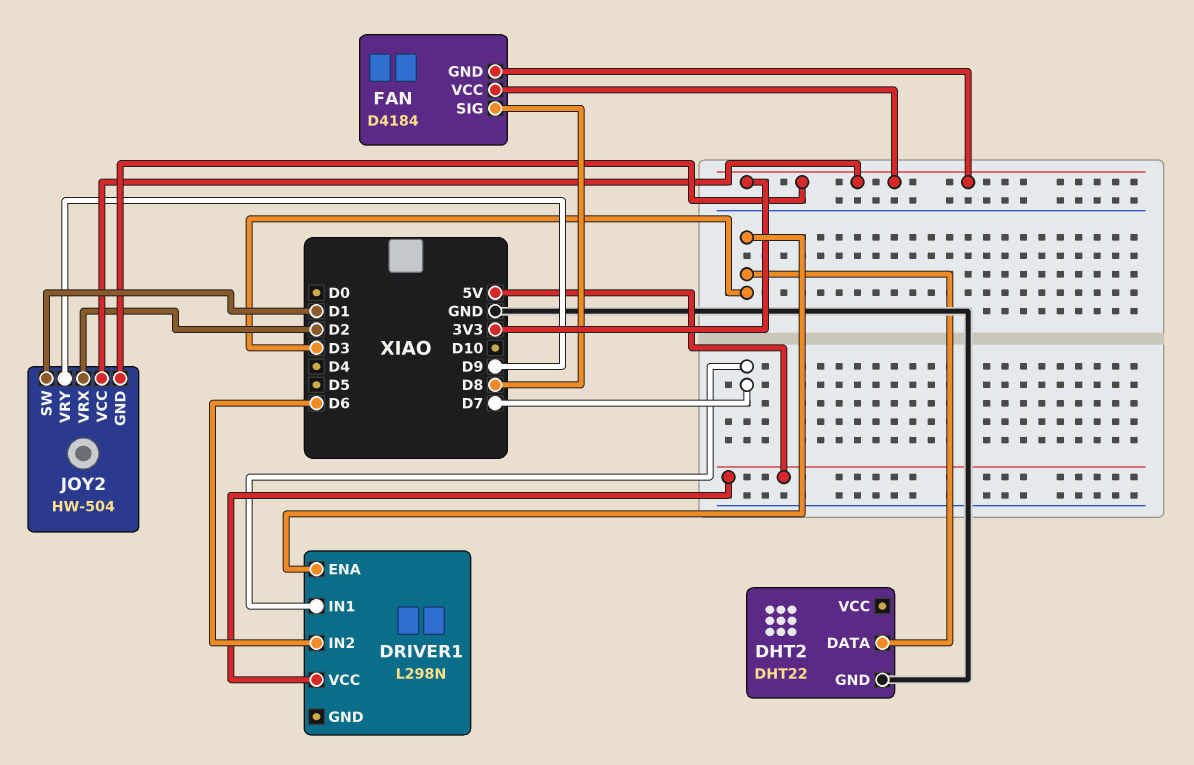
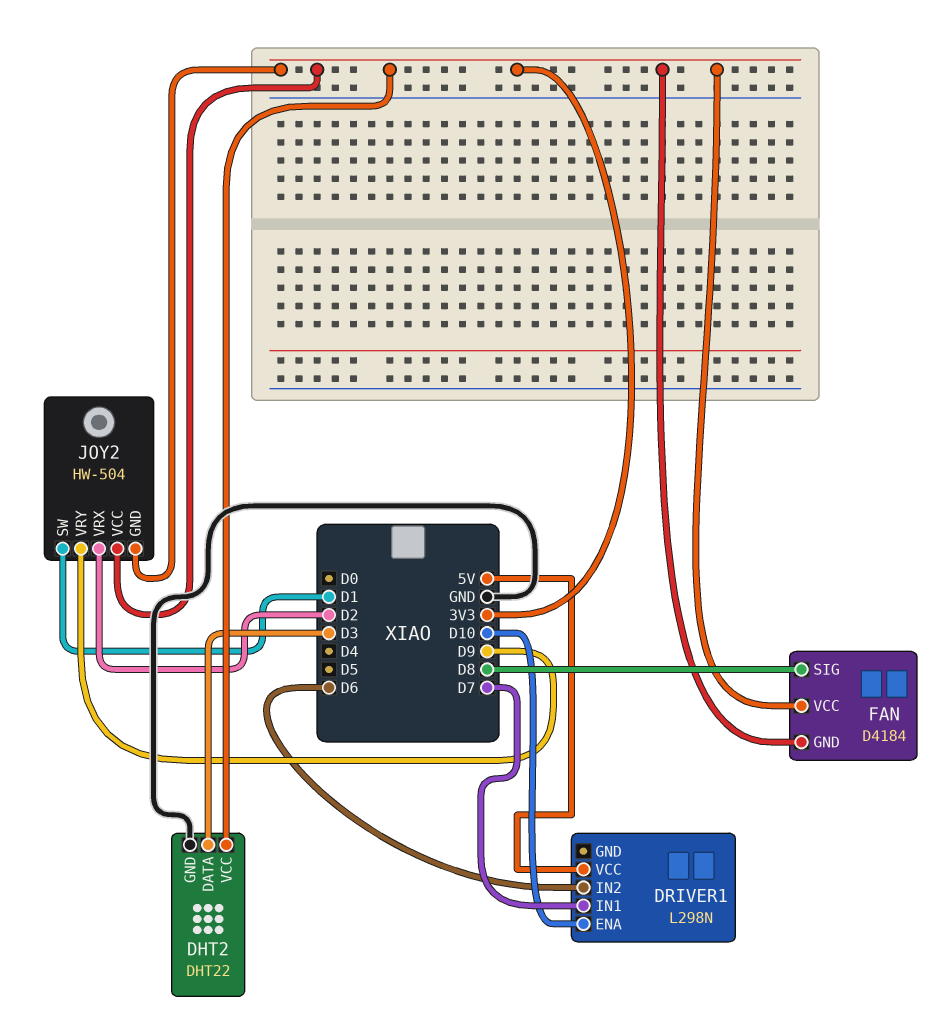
DHT2 pin VCC: none -> 3V3
DRIVER1 pin ENA: D3 -> D10

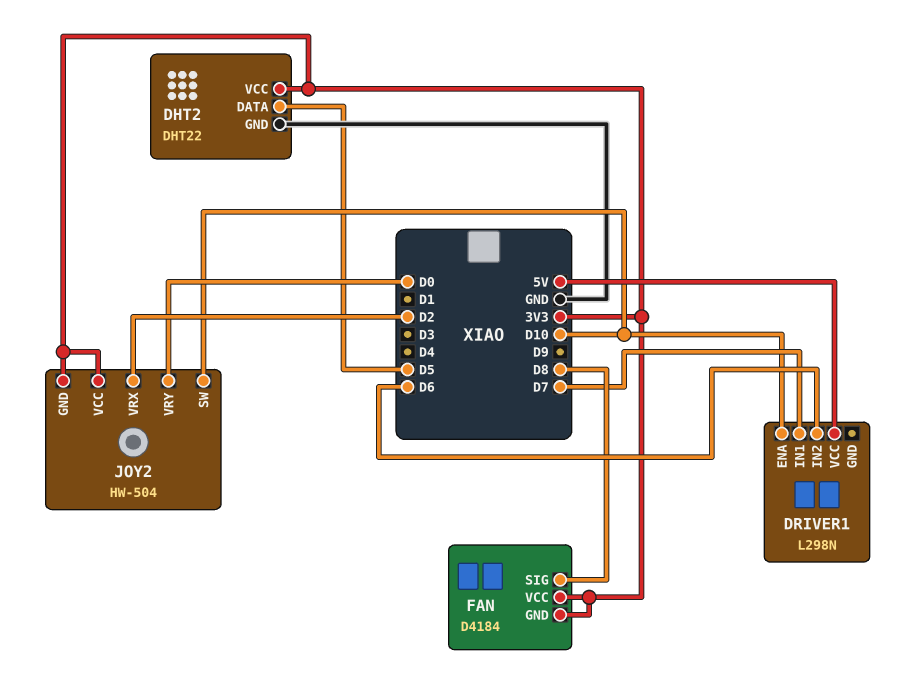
DHT2 pin DATA: D3 -> D5
JOY2 pin SW: D1 -> D10
JOY2 pin VRY: D9 -> D0

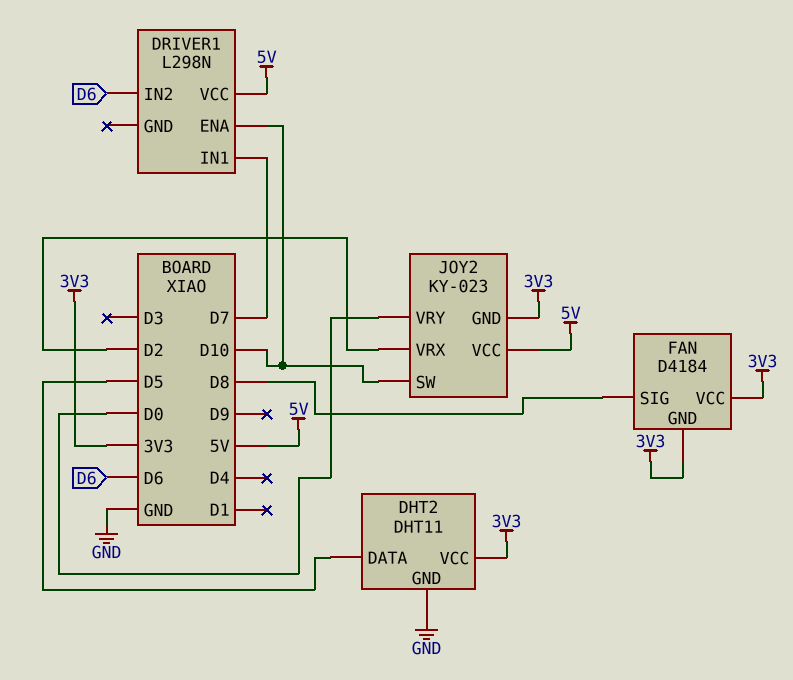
DHT2: DHT22 -> DHT11
JOY2: HW-504 -> KY-023
JOY2 pin VCC: 3V3 -> 5V

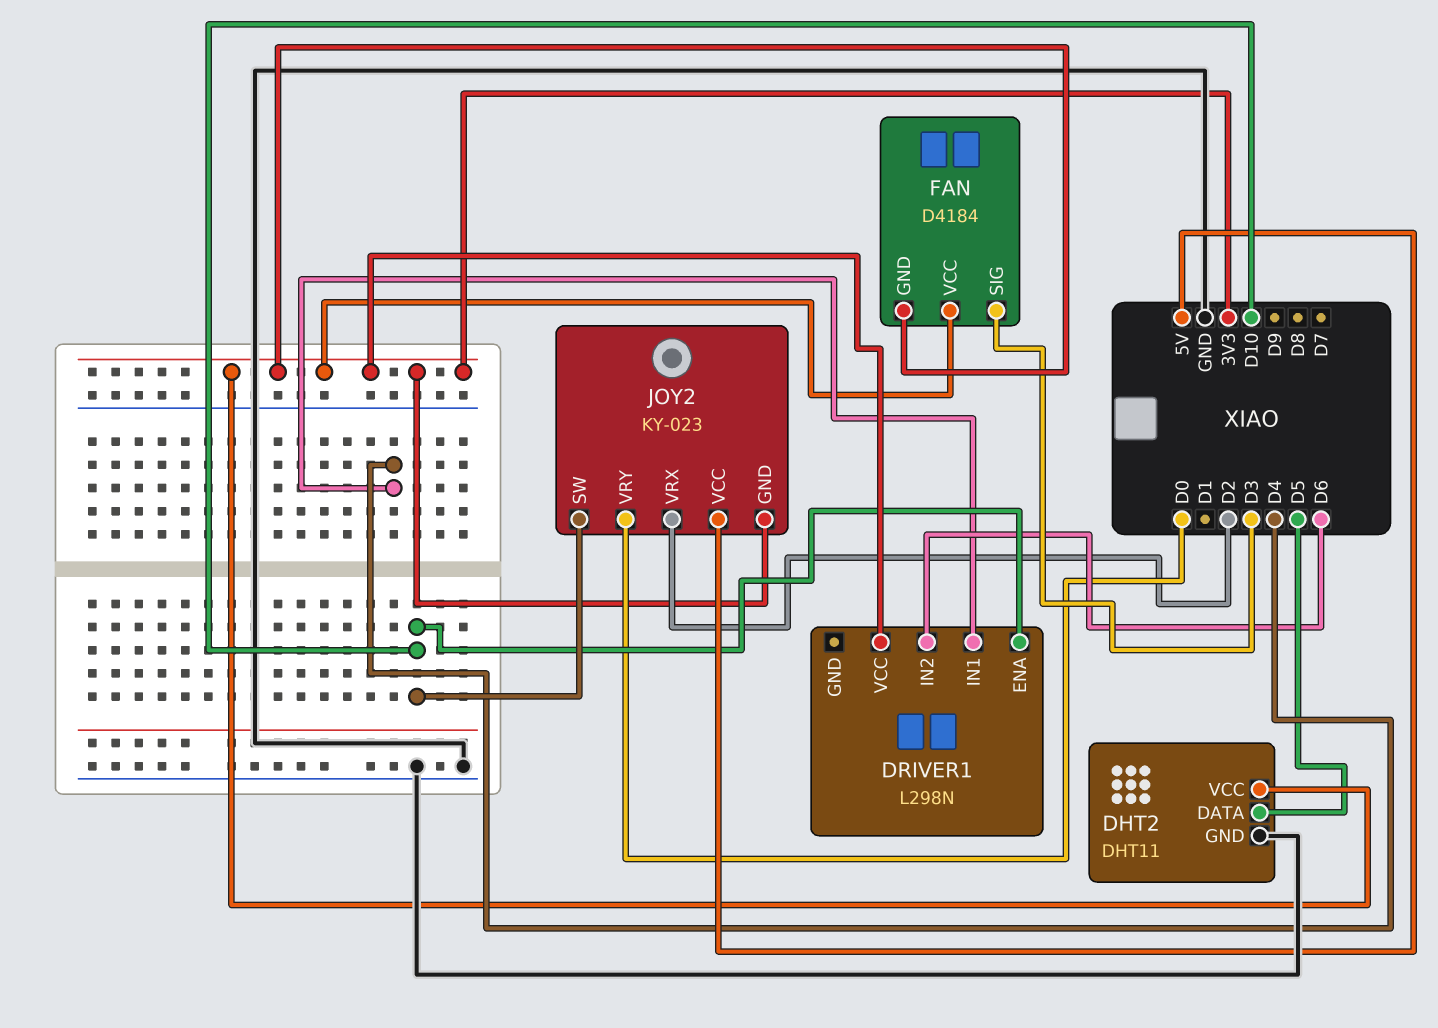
DRIVER1 pin IN1: D7 -> D4
DRIVER1 pin VCC: 5V -> 3V3
FAN pin SIG: D8 -> D3

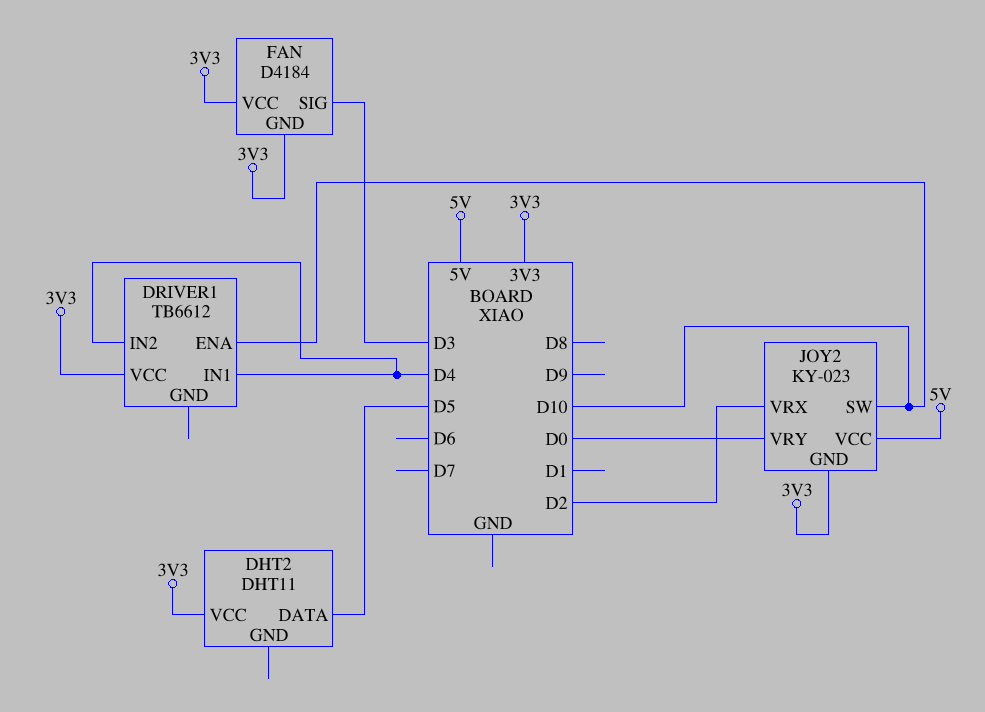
DHT2 pin GND: GND -> none
DRIVER1: L298N -> TB6612
DRIVER1 pin IN2: D6 -> D4

